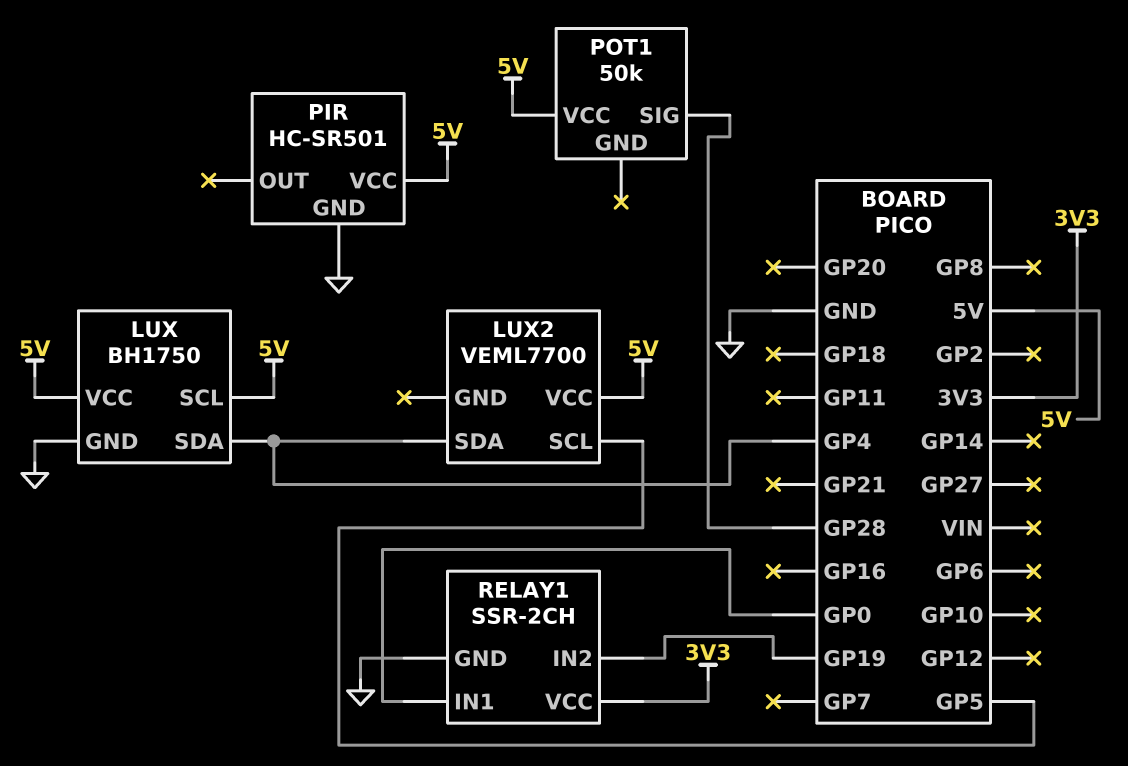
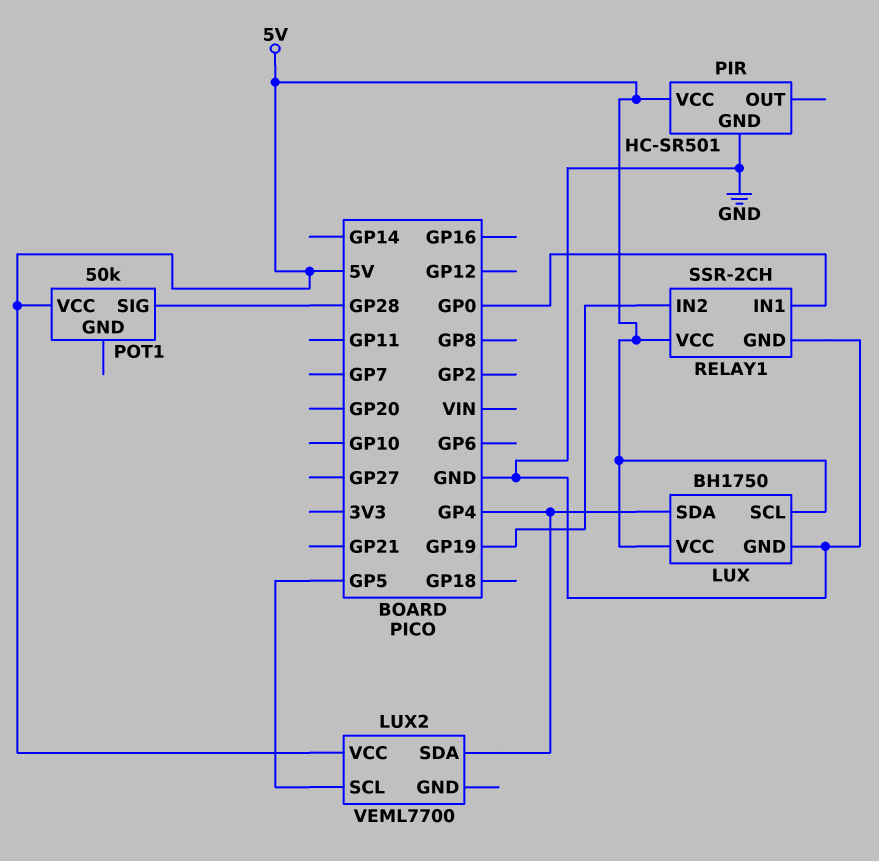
RELAY1 pin VCC: 3V3 -> 5V

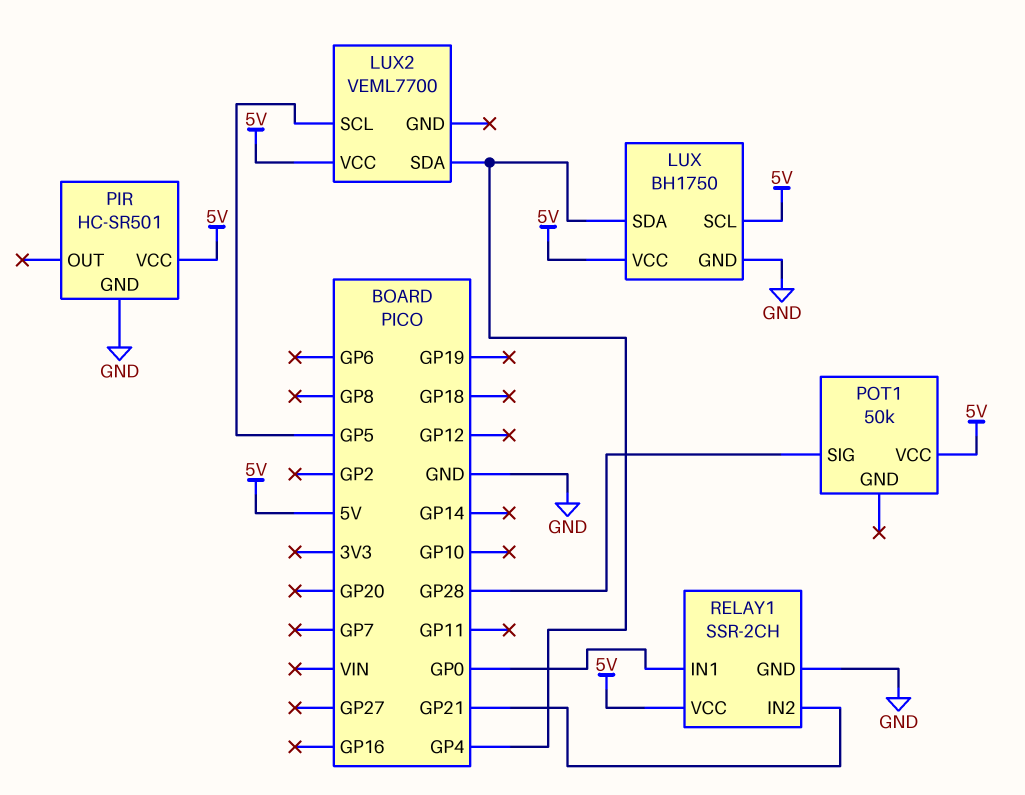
RELAY1 pin IN2: GP19 -> GP21

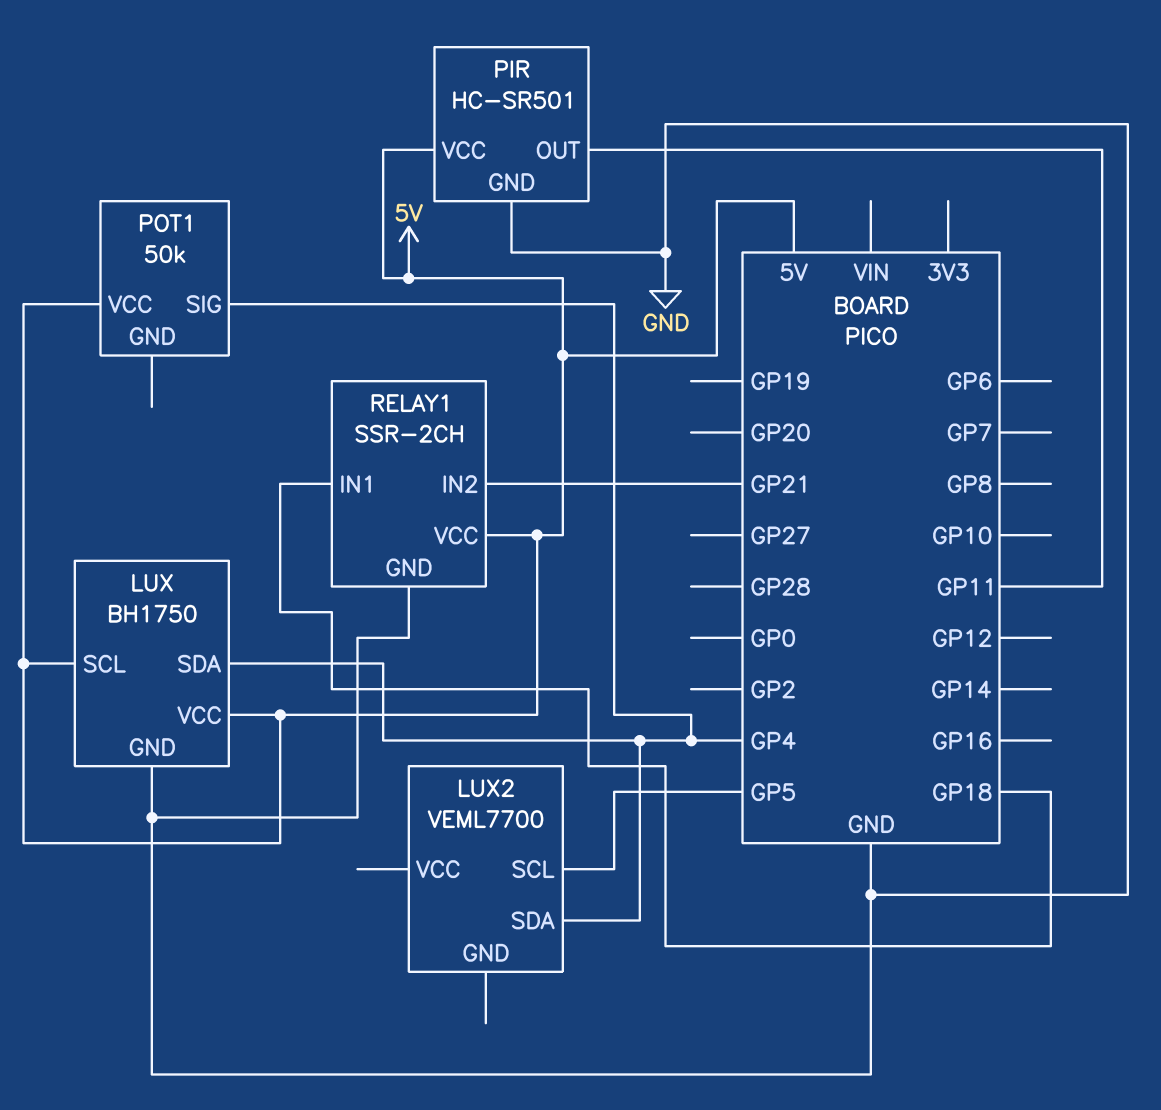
LUX2 pin VCC: 5V -> none
PIR pin OUT: none -> GP11
POT1 pin SIG: GP28 -> GP4
RELAY1 pin IN1: GP0 -> GP18

